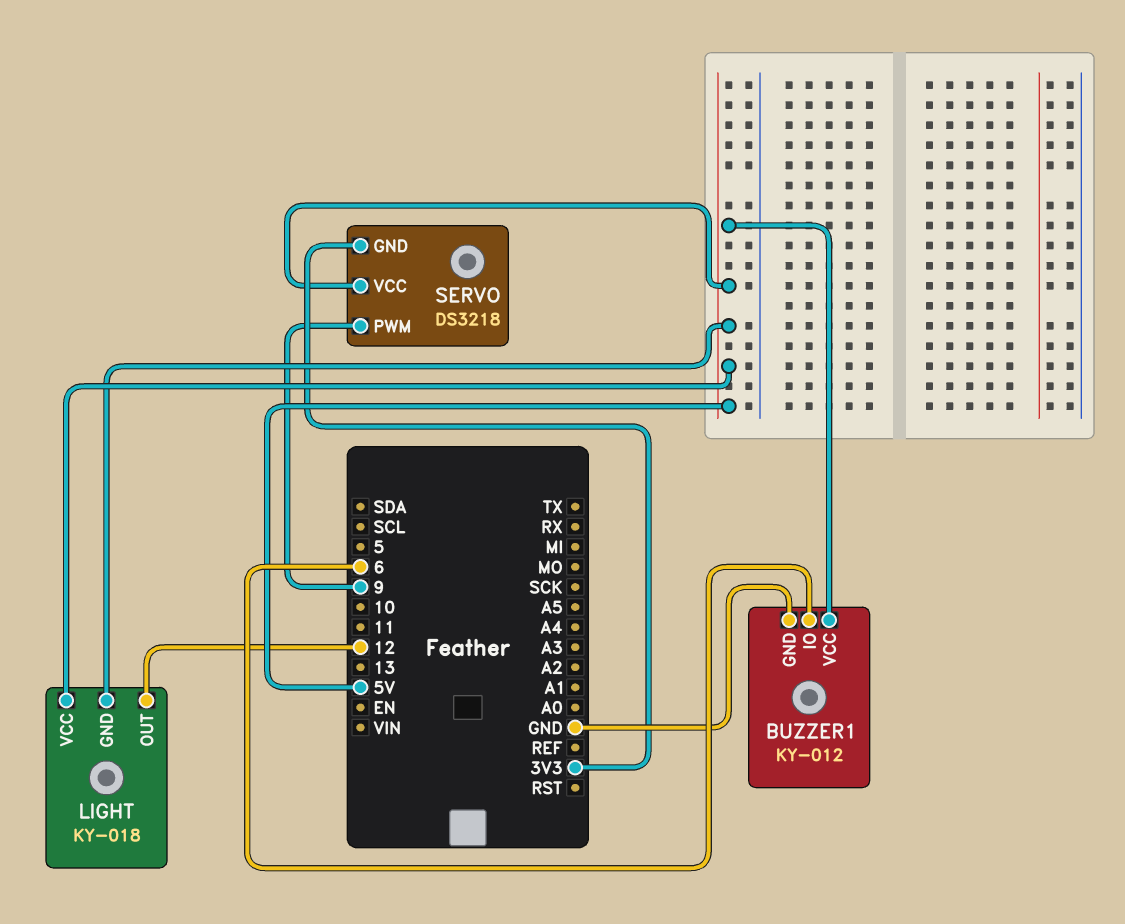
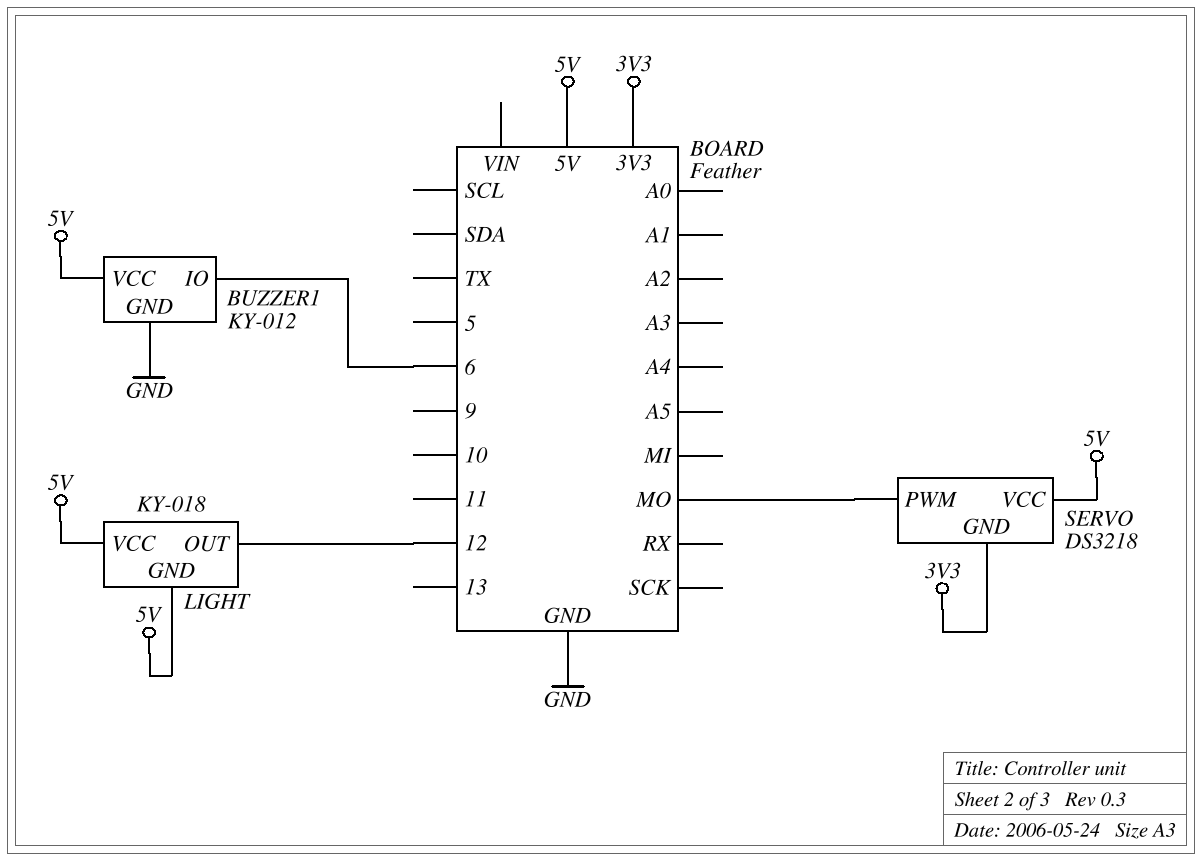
SERVO pin PWM: 9 -> MO

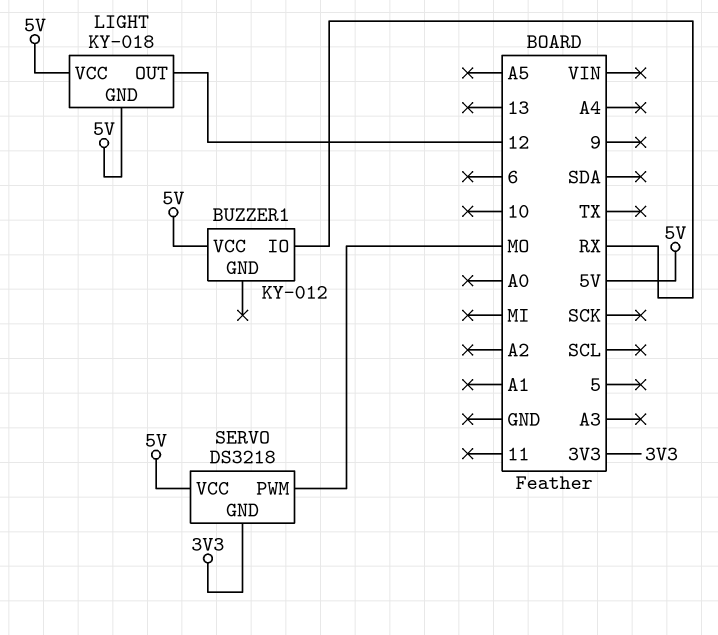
BUZZER1 pin GND: GND -> none
BUZZER1 pin IO: 6 -> RX

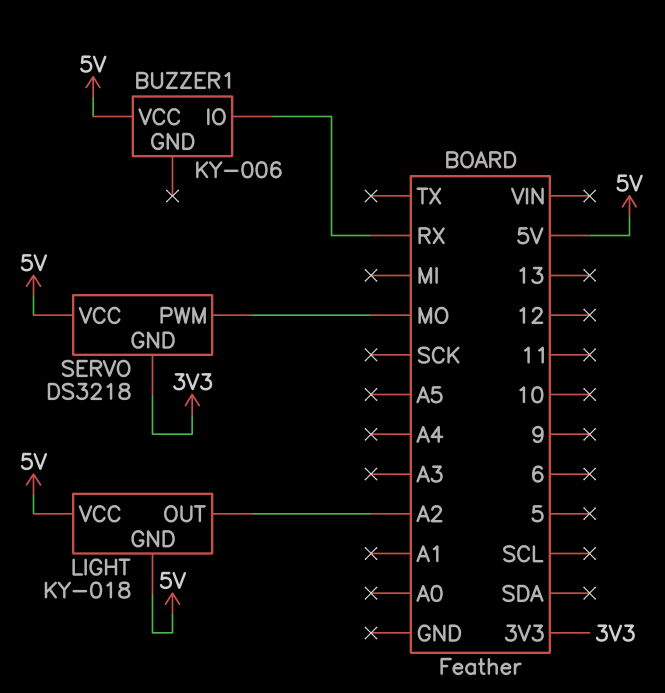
BUZZER1: KY-012 -> KY-006
LIGHT pin OUT: 12 -> A2

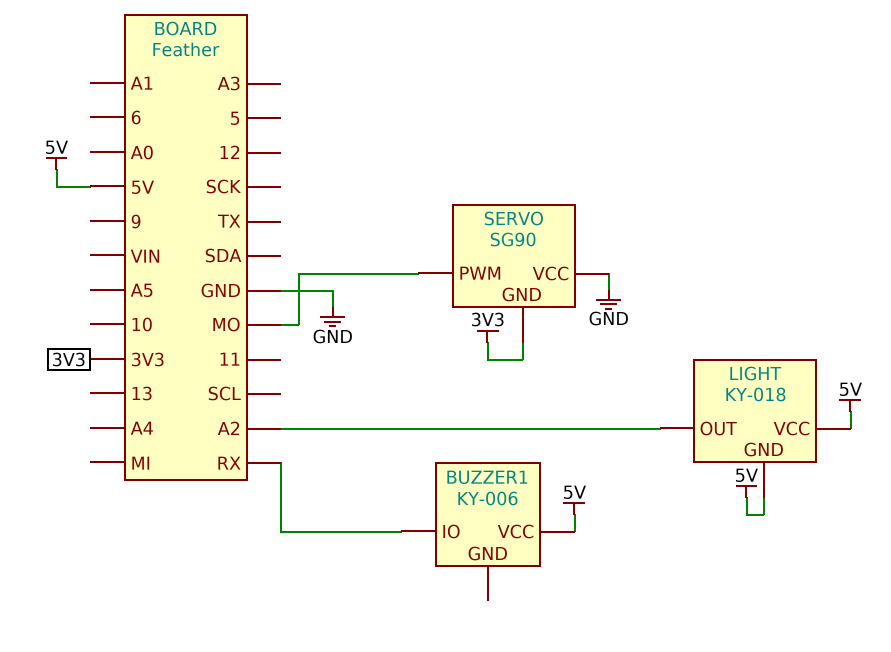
SERVO: DS3218 -> SG90
SERVO pin VCC: 5V -> GND

